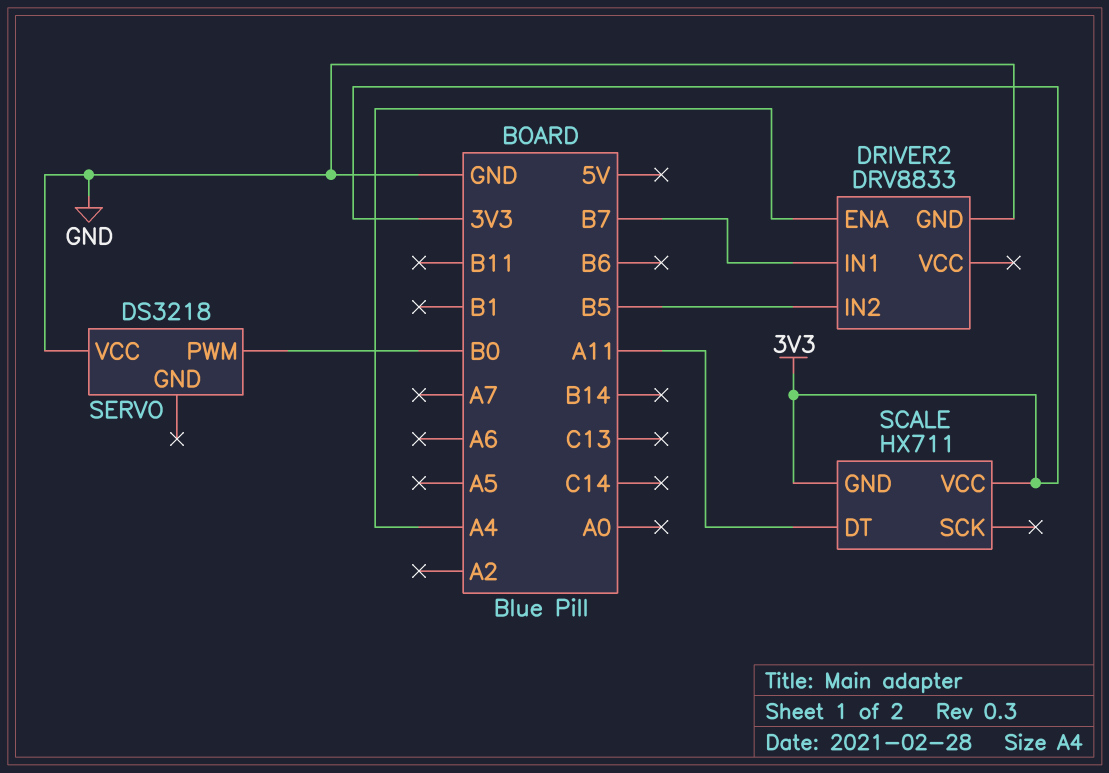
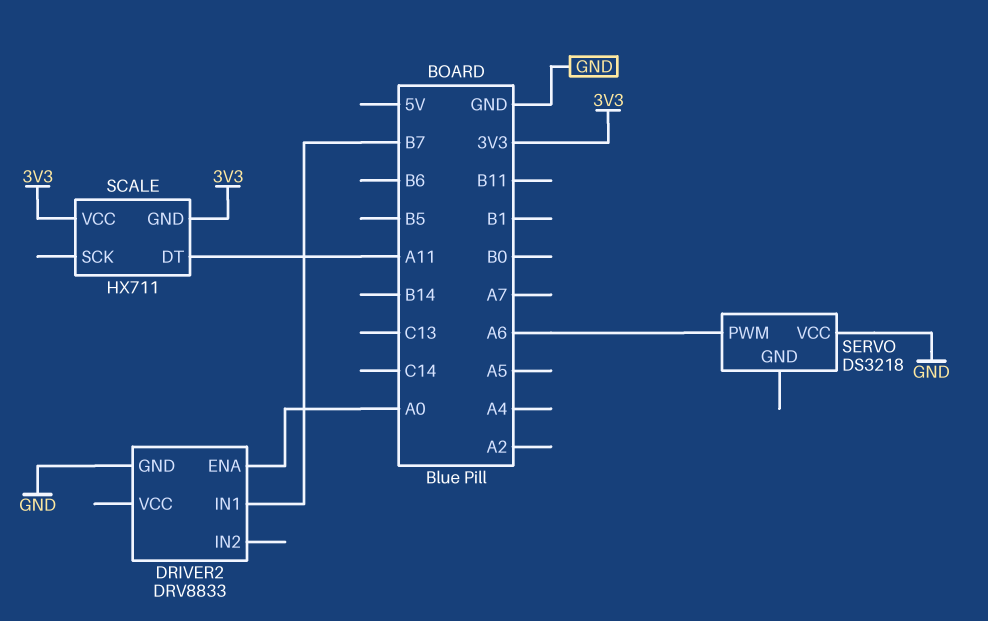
DRIVER2 pin ENA: A4 -> A0
DRIVER2 pin IN2: B5 -> none
SERVO pin PWM: B0 -> A6

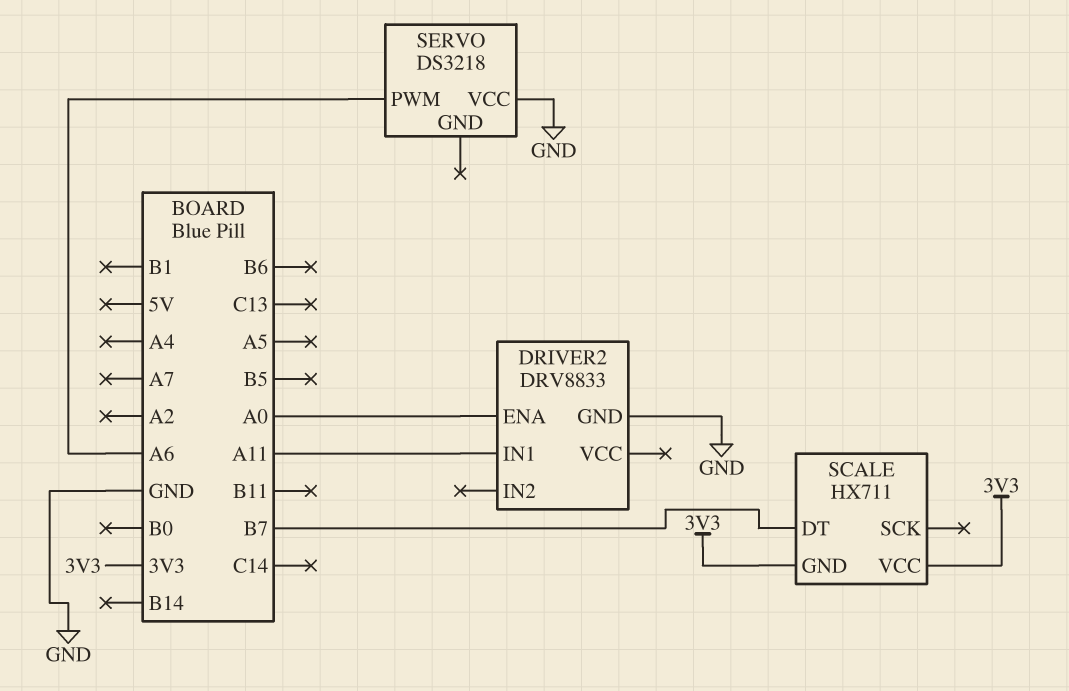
DRIVER2 pin IN1: B7 -> A11
SCALE pin DT: A11 -> B7

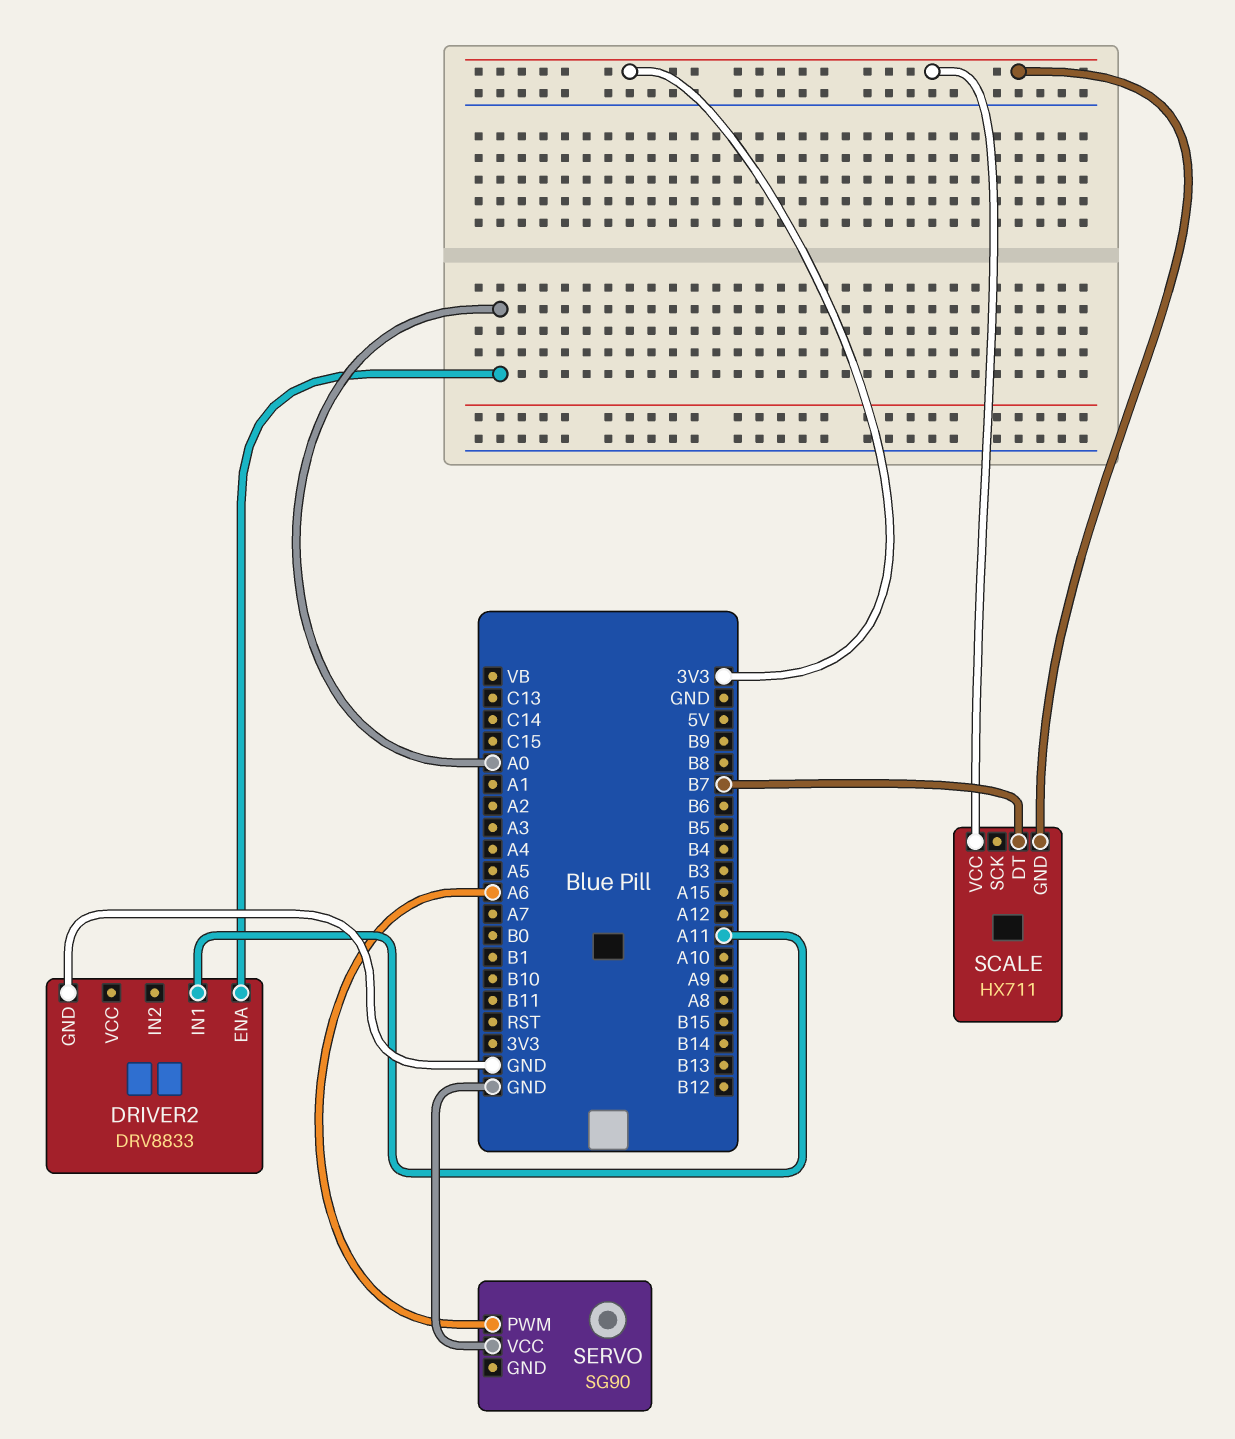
SERVO: DS3218 -> SG90

